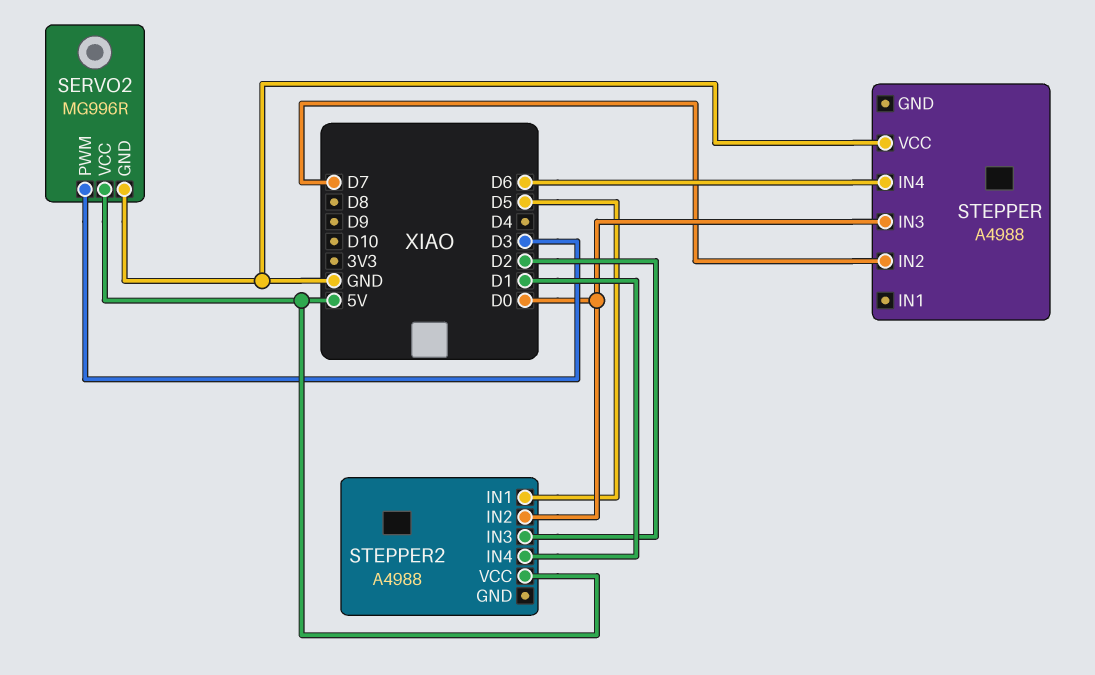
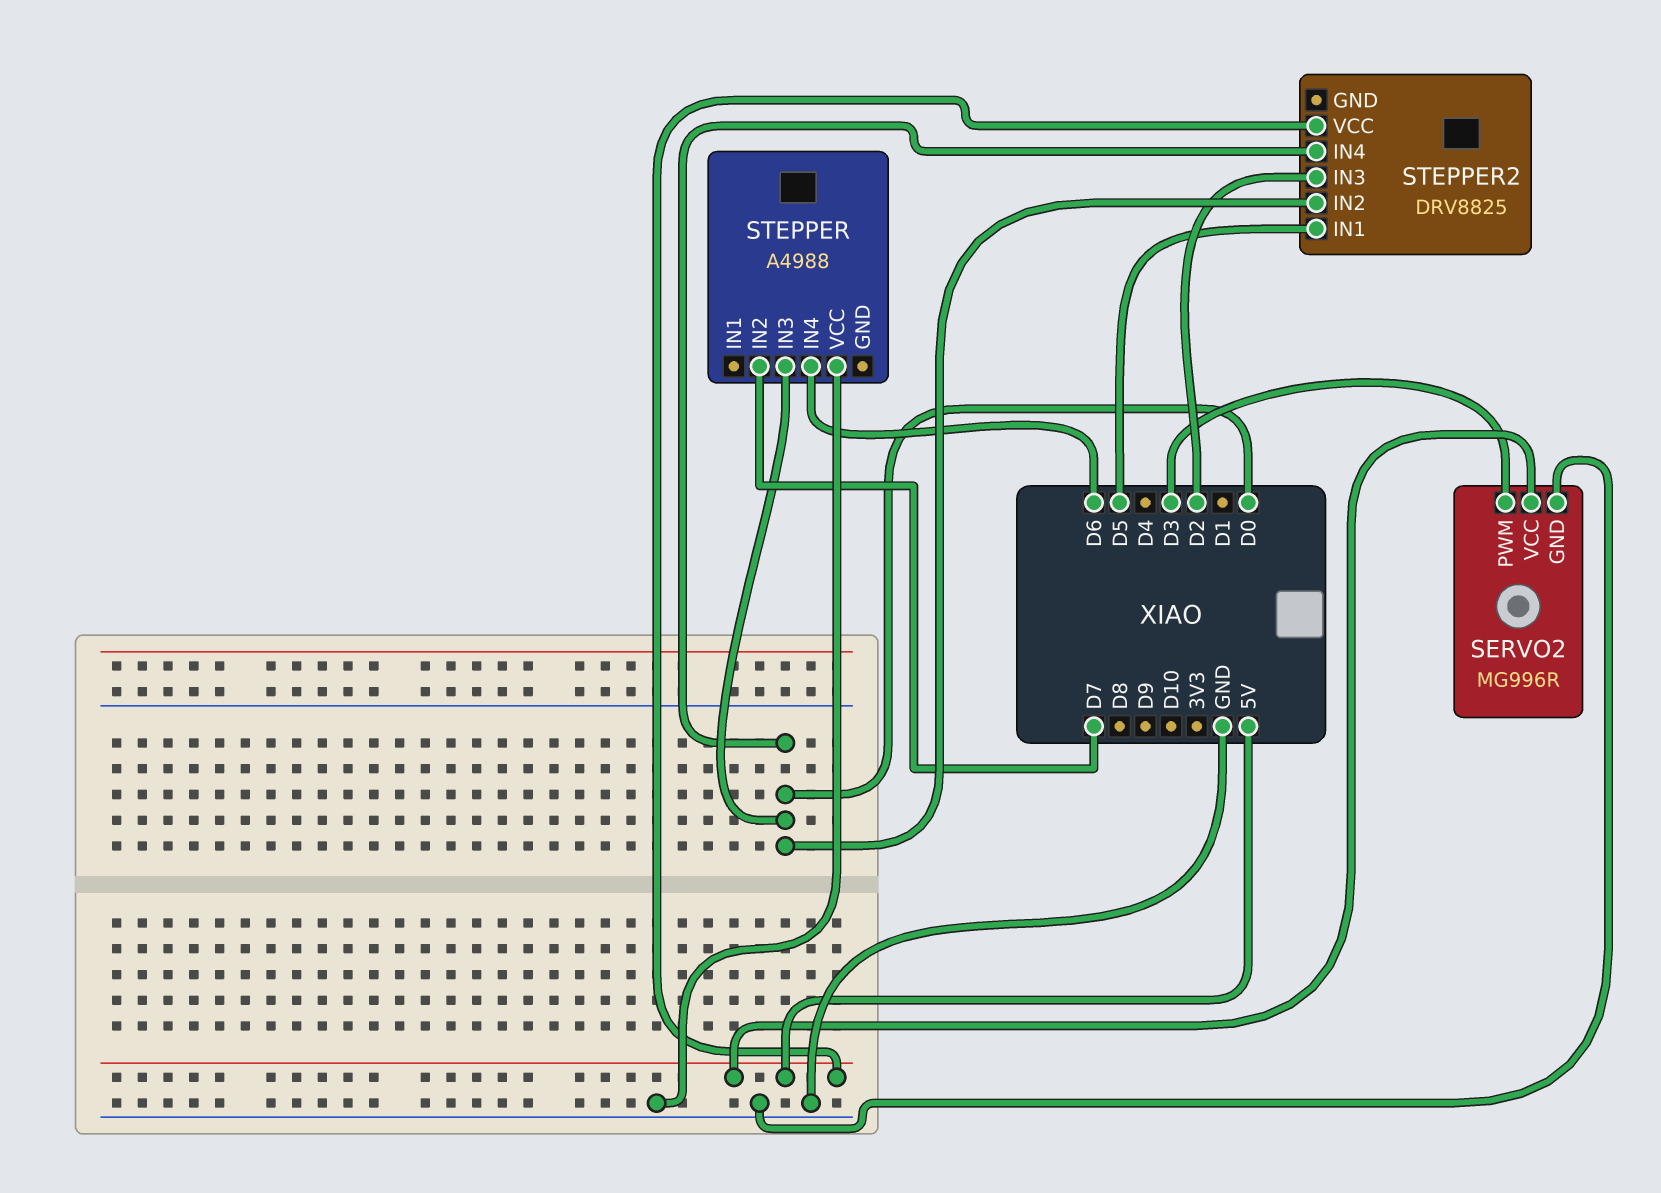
STEPPER2: A4988 -> DRV8825
STEPPER2 pin IN4: D1 -> D0

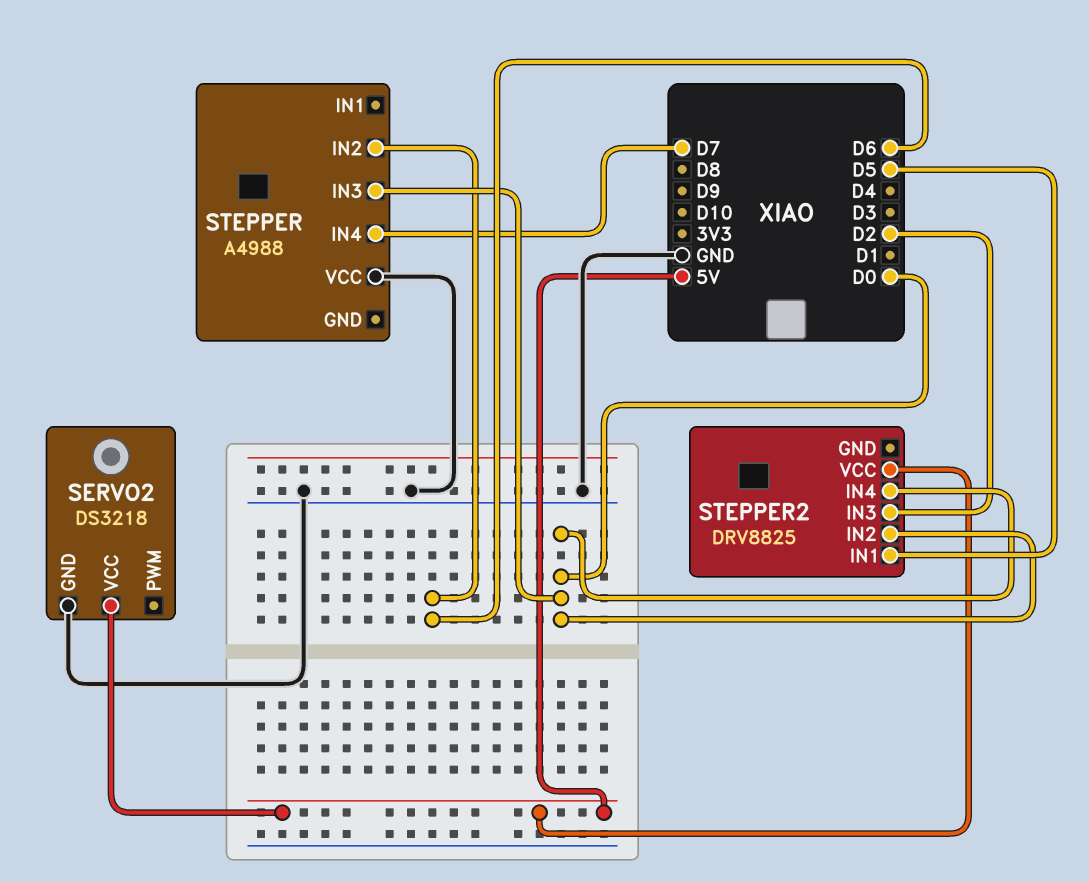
SERVO2: MG996R -> DS3218
SERVO2 pin PWM: D3 -> none
STEPPER pin IN2: D7 -> D6
STEPPER pin IN4: D6 -> D7

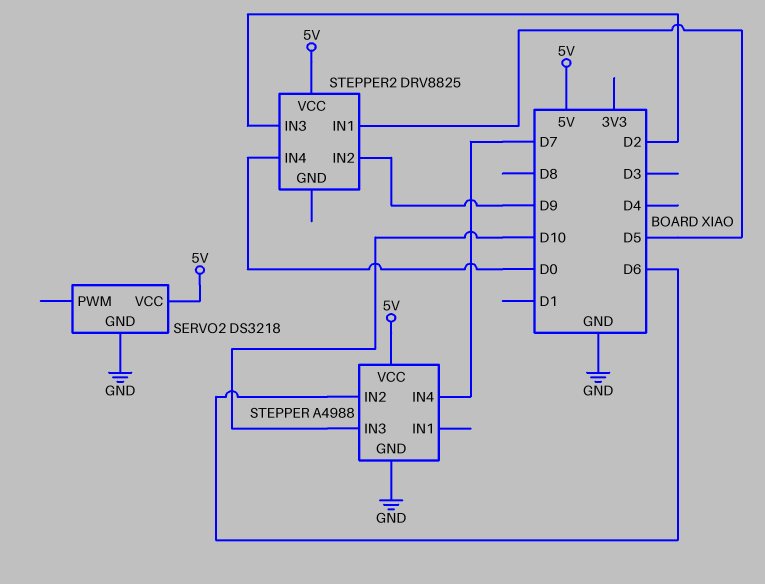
STEPPER pin GND: none -> GND
STEPPER pin IN3: D0 -> D10
STEPPER pin VCC: GND -> 5V
STEPPER2 pin IN2: D0 -> D9

